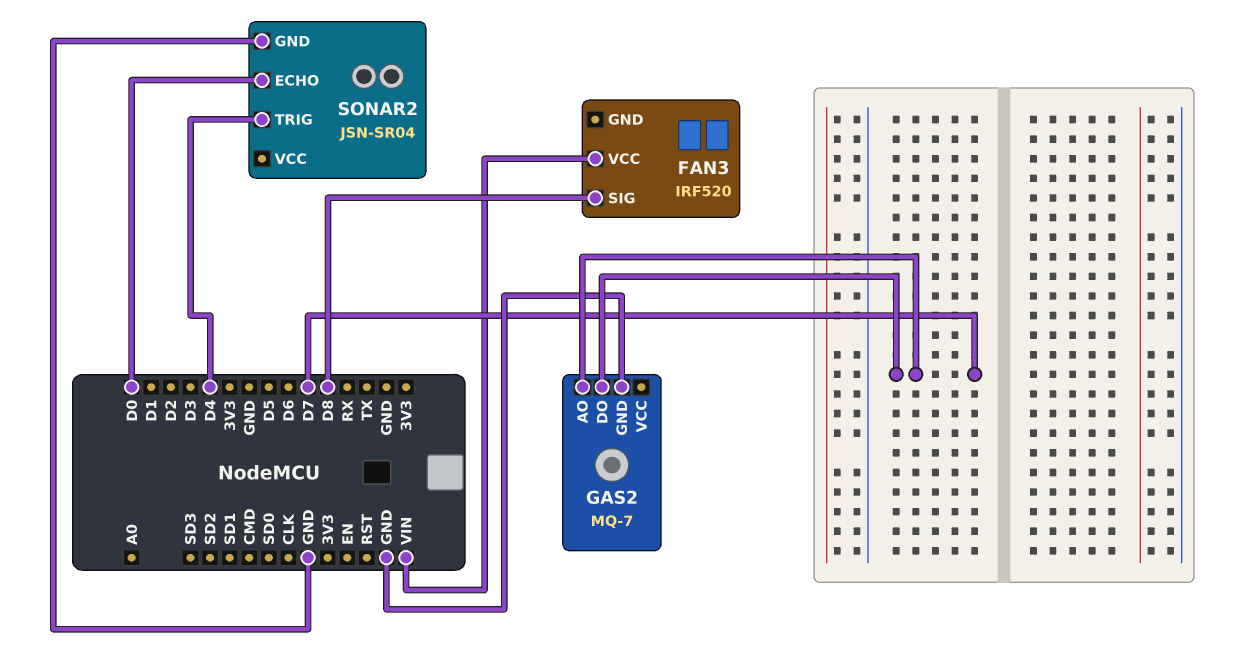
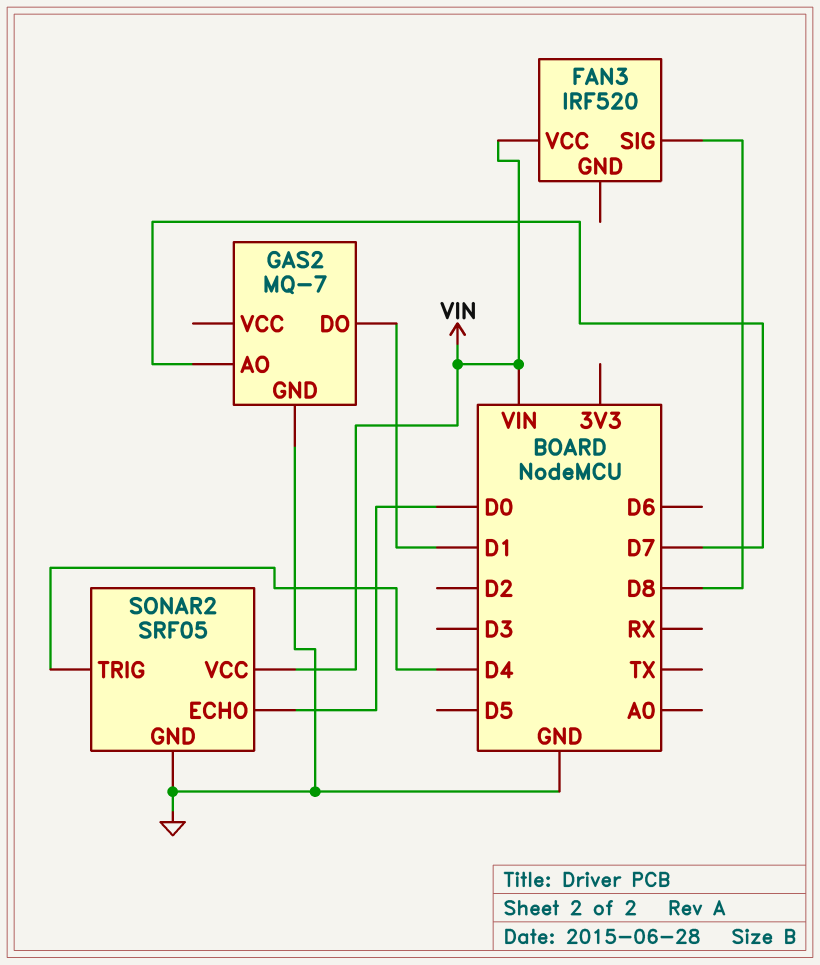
GAS2 pin DO: D7 -> D1
SONAR2: JSN-SR04 -> SRF05
SONAR2 pin VCC: none -> VIN

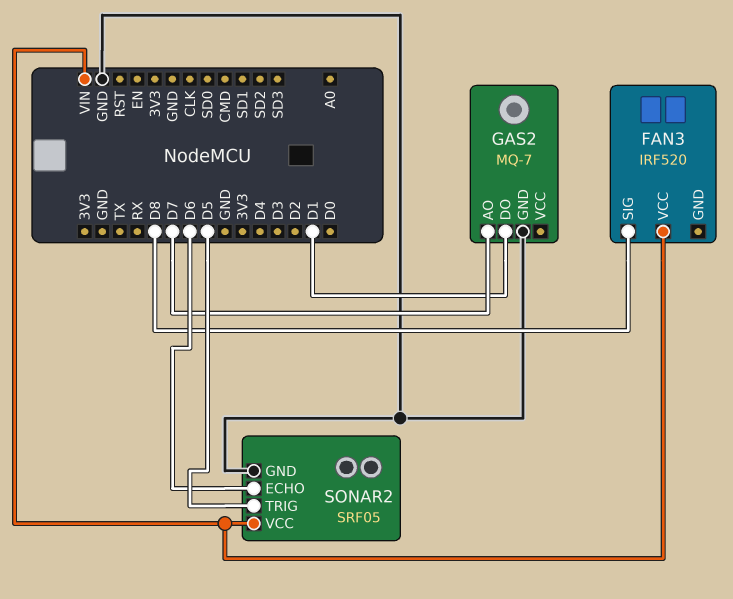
SONAR2 pin ECHO: D0 -> D6
SONAR2 pin TRIG: D4 -> D5

